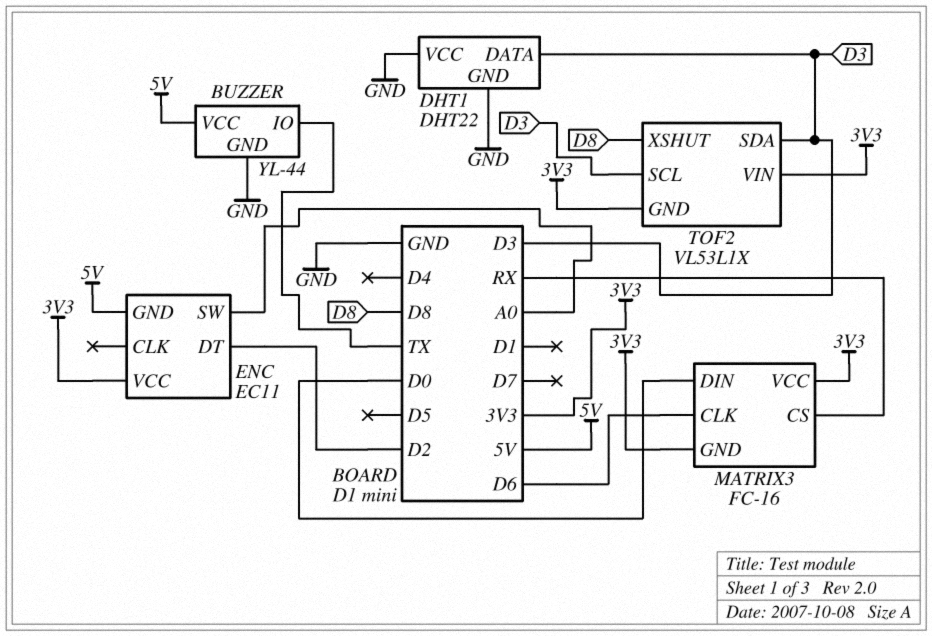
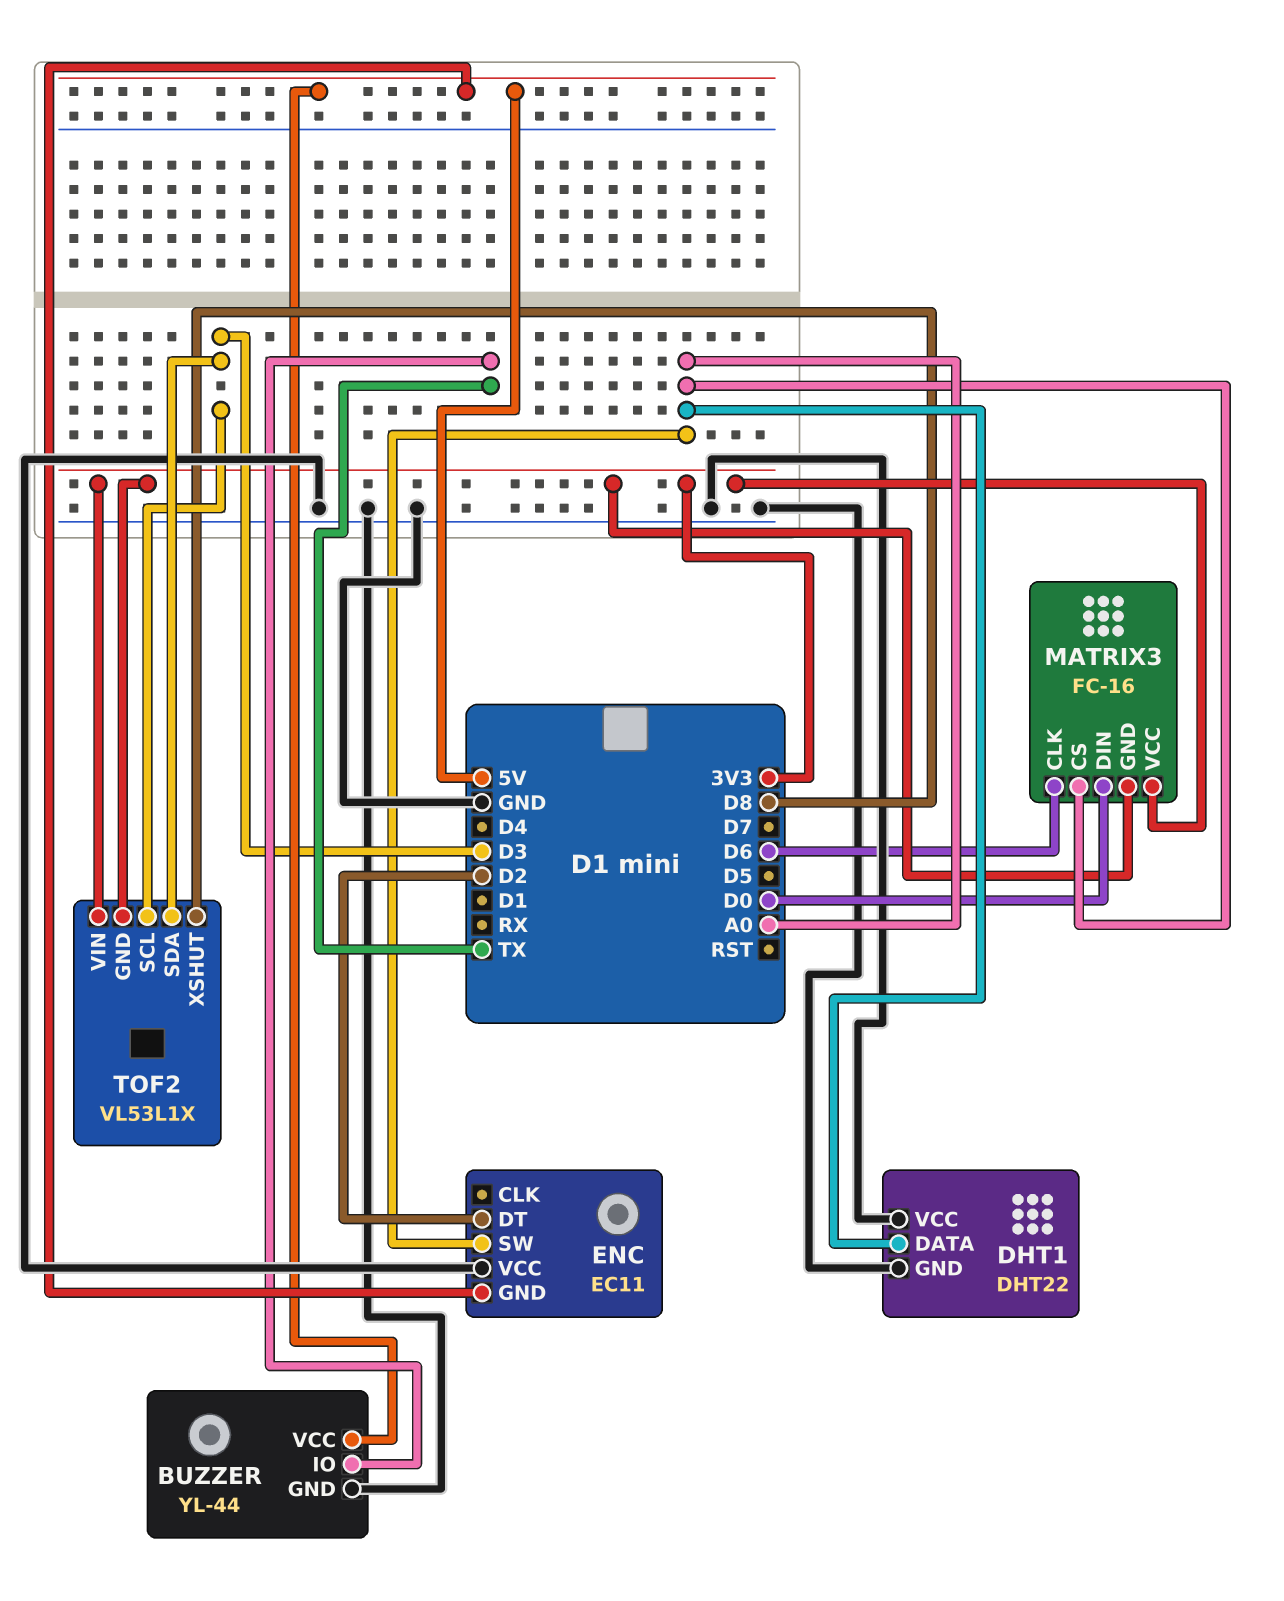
DHT1 pin DATA: D3 -> A0
ENC pin VCC: 3V3 -> GND
MATRIX3 pin CS: RX -> A0

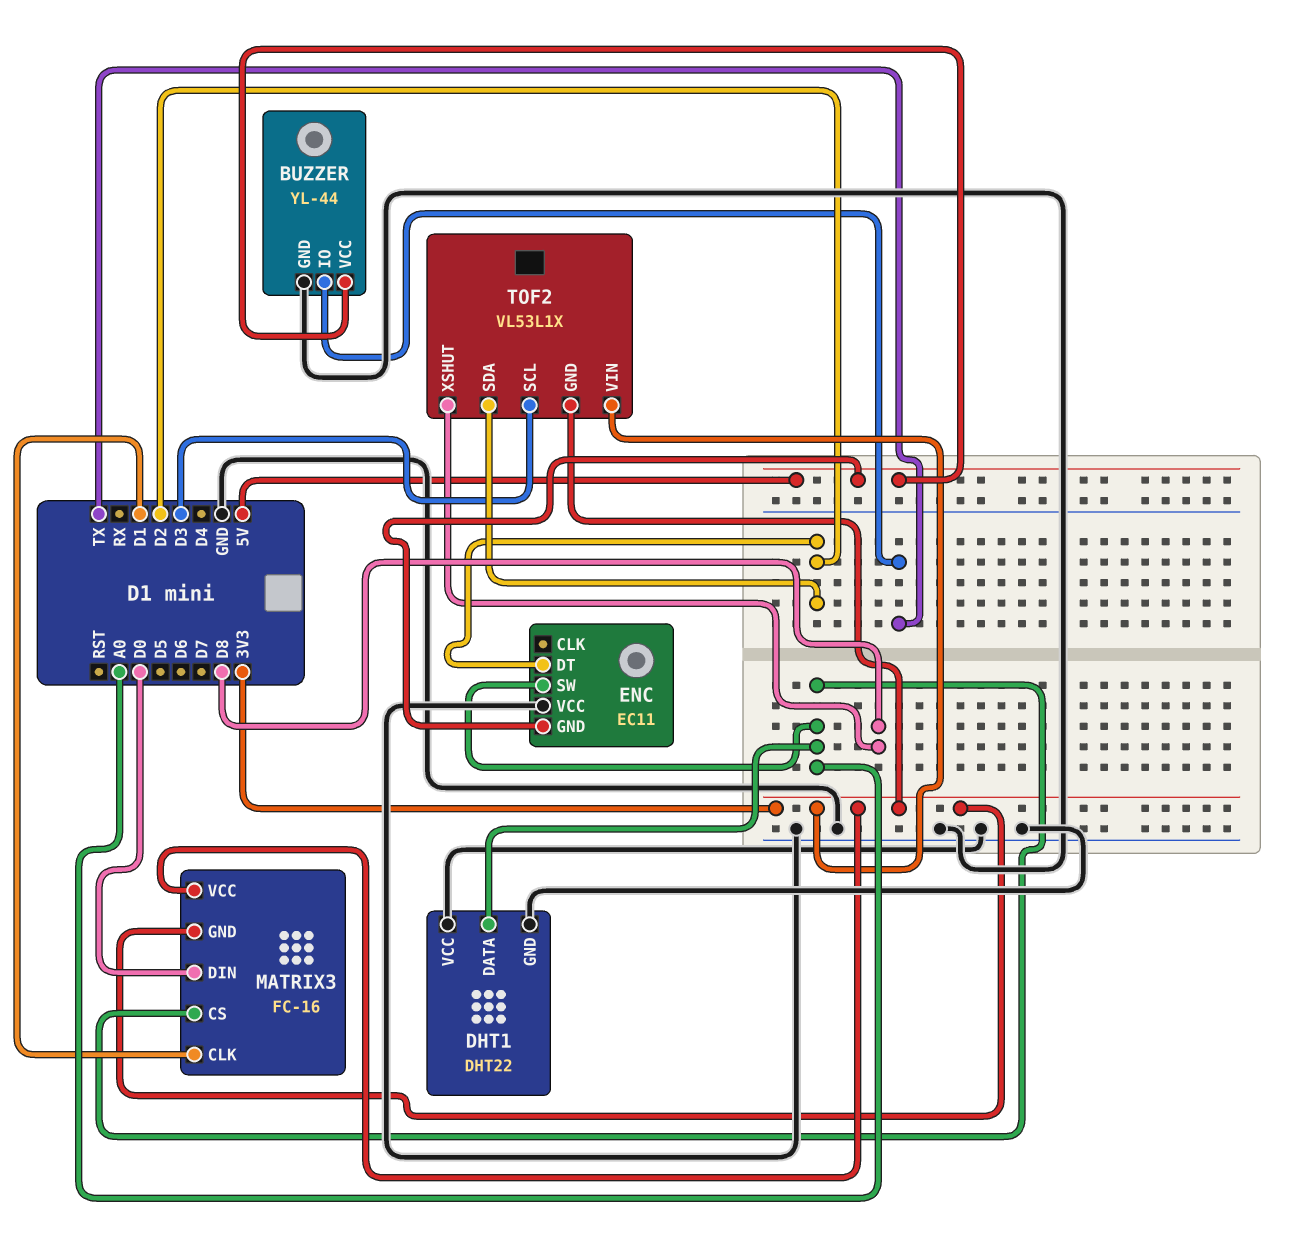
MATRIX3 pin CLK: D6 -> D1
TOF2 pin SDA: D3 -> D2

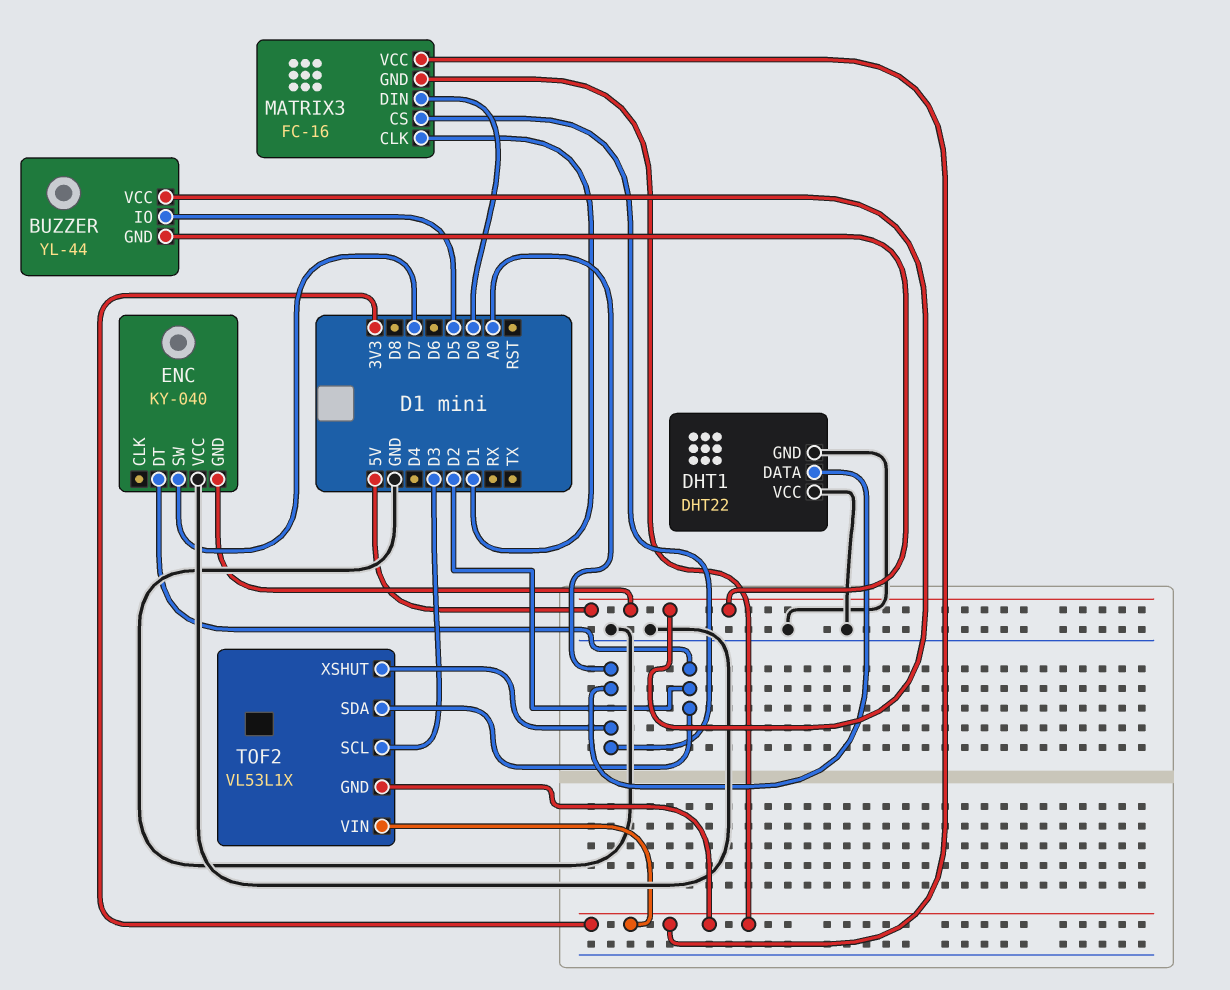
BUZZER pin GND: GND -> 5V
BUZZER pin IO: TX -> D5
ENC: EC11 -> KY-040
ENC pin SW: A0 -> D7
TOF2 pin XSHUT: D8 -> A0

